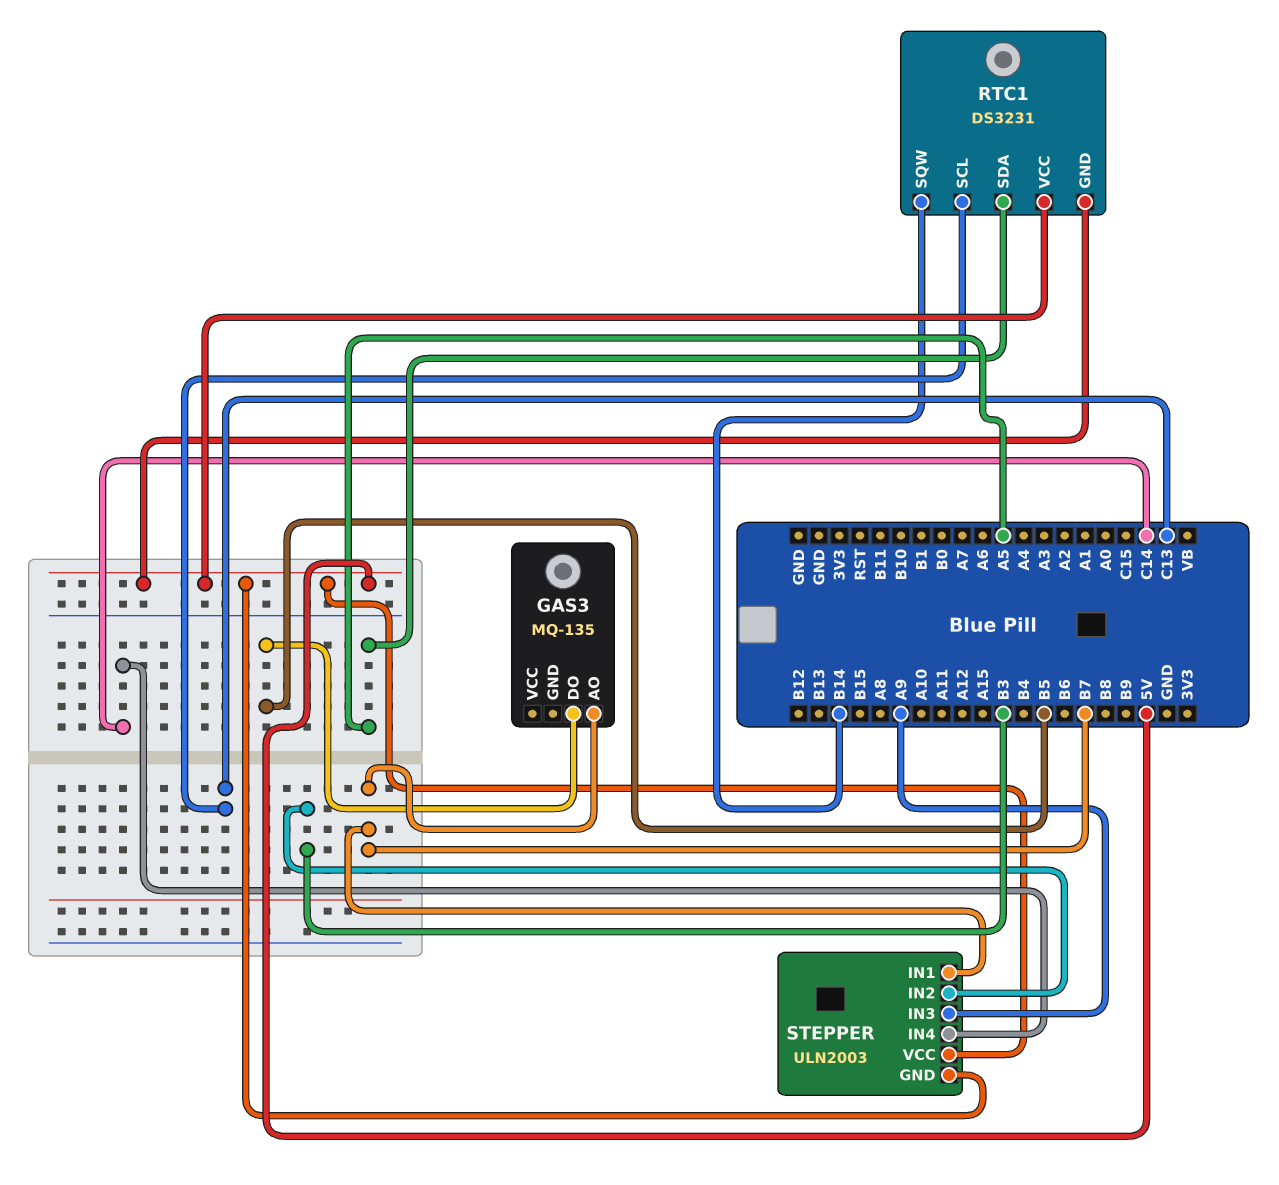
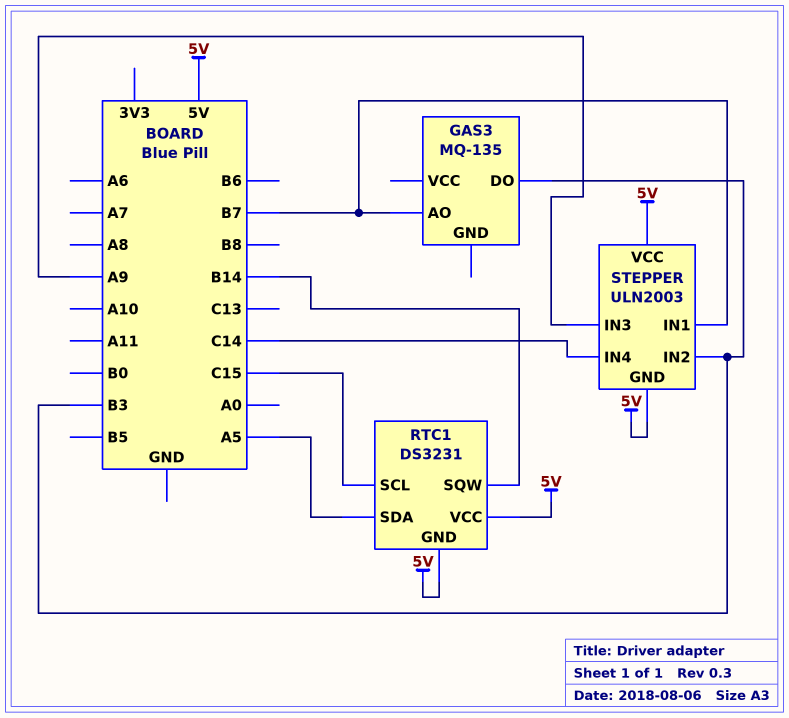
GAS3 pin DO: B5 -> B3
RTC1 pin SCL: C13 -> C15

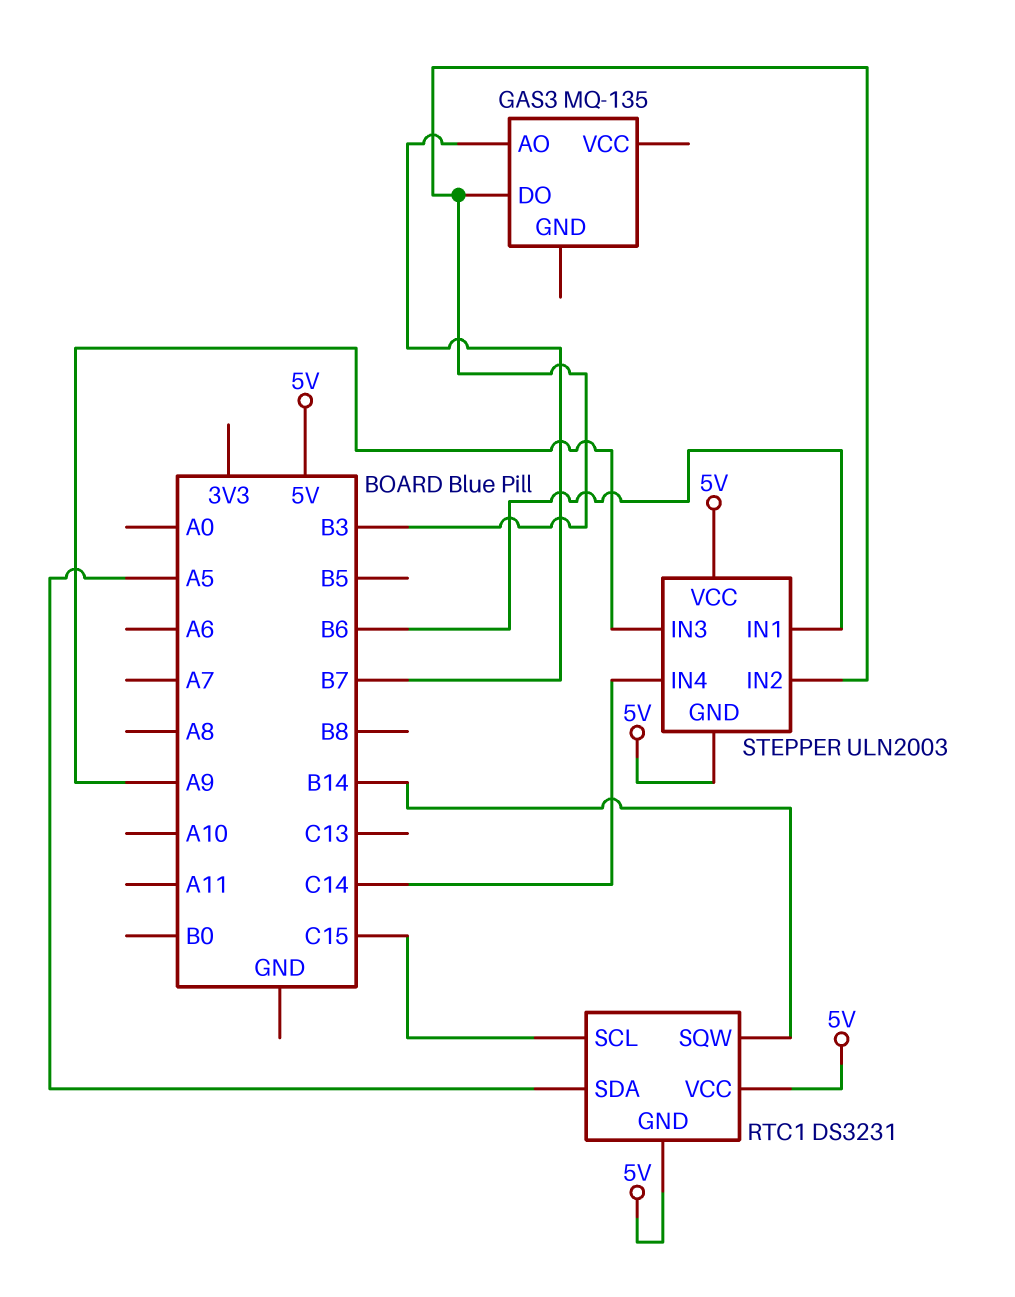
STEPPER pin IN1: B7 -> B6

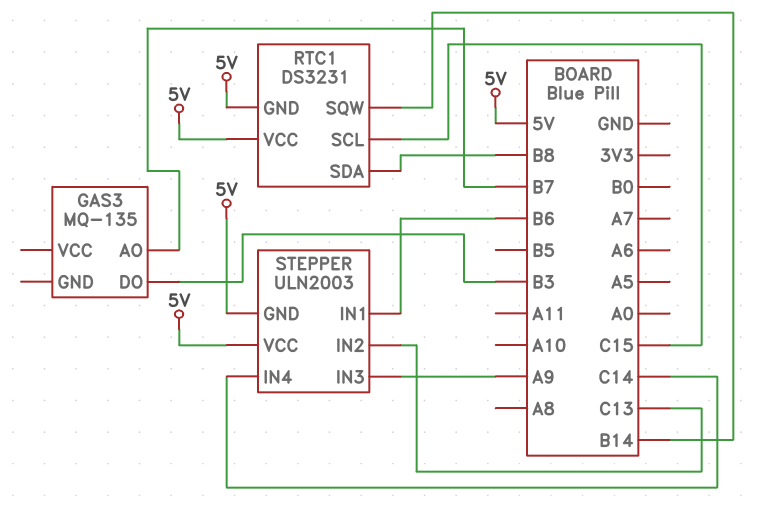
RTC1 pin SDA: A5 -> B8
STEPPER pin IN2: B3 -> C13

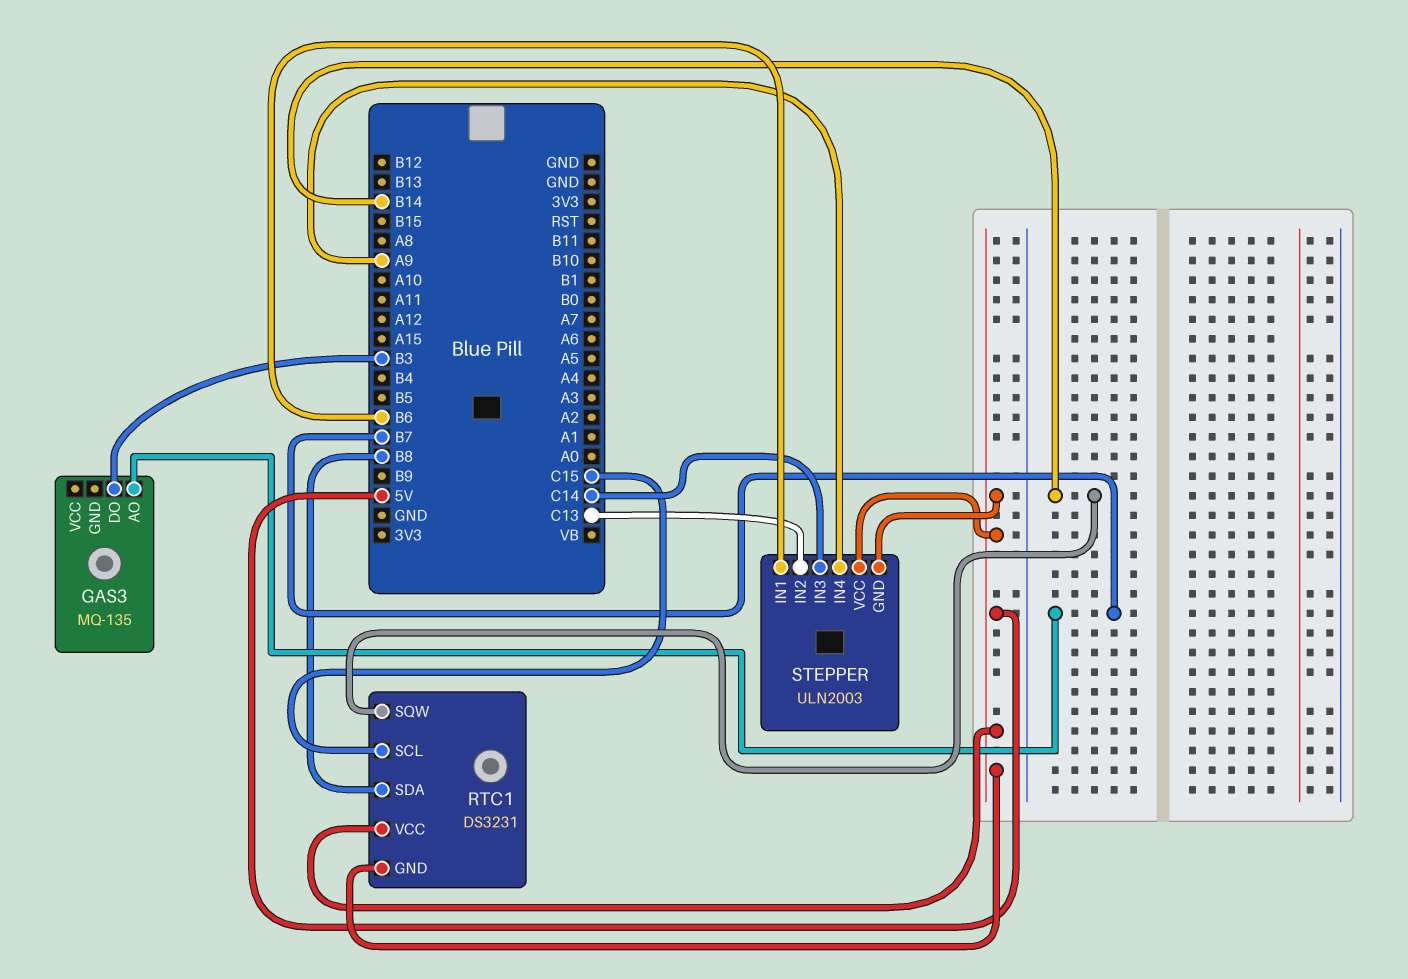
STEPPER pin IN3: A9 -> C14
STEPPER pin IN4: C14 -> A9

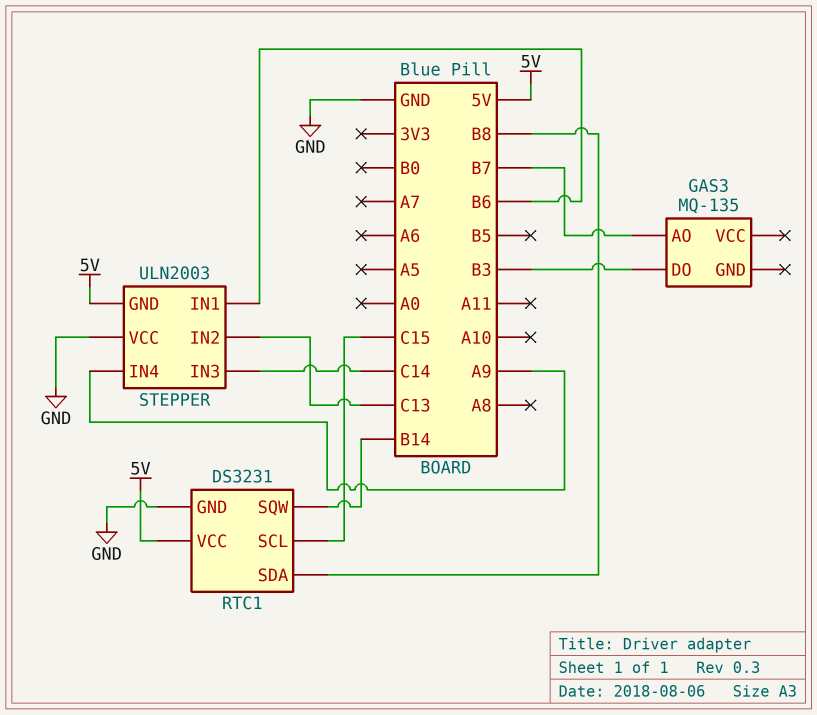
RTC1 pin GND: 5V -> GND
STEPPER pin VCC: 5V -> GND

